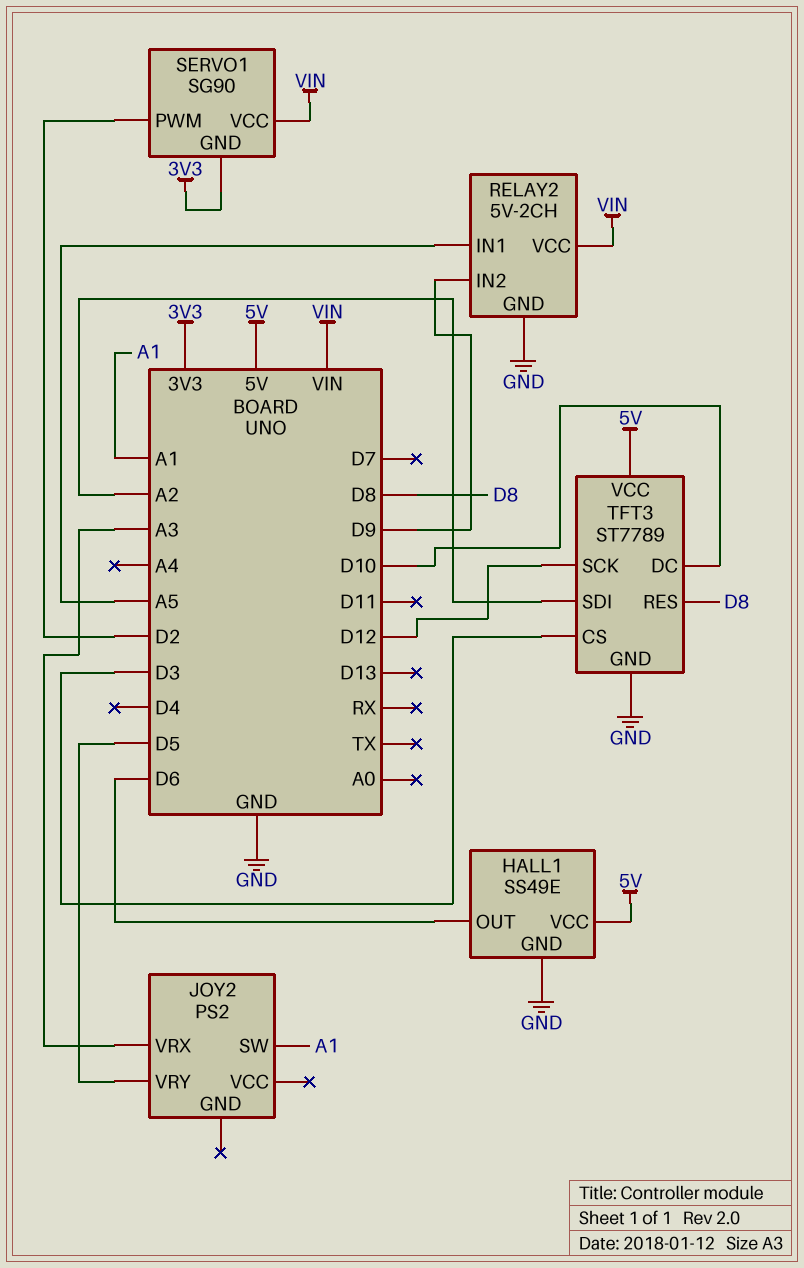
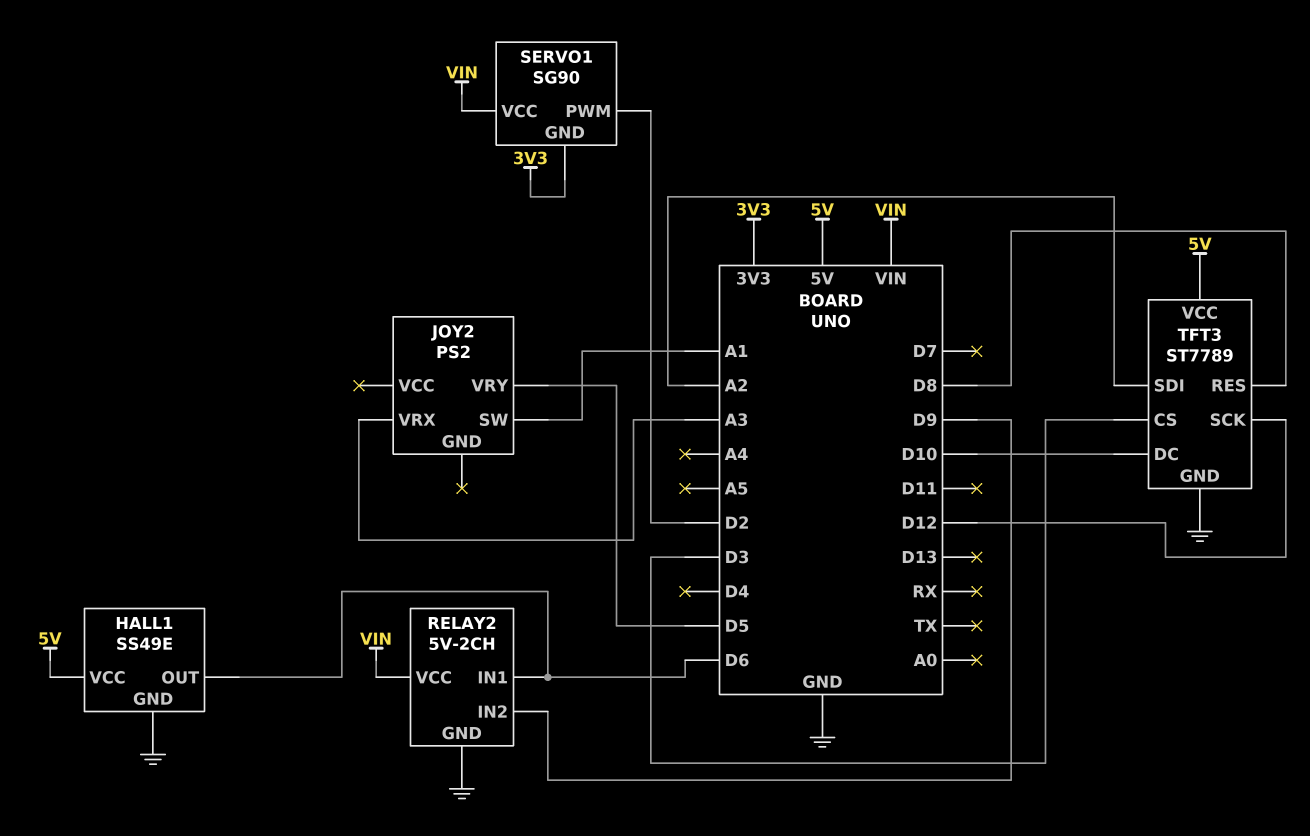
RELAY2 pin IN1: A5 -> D6

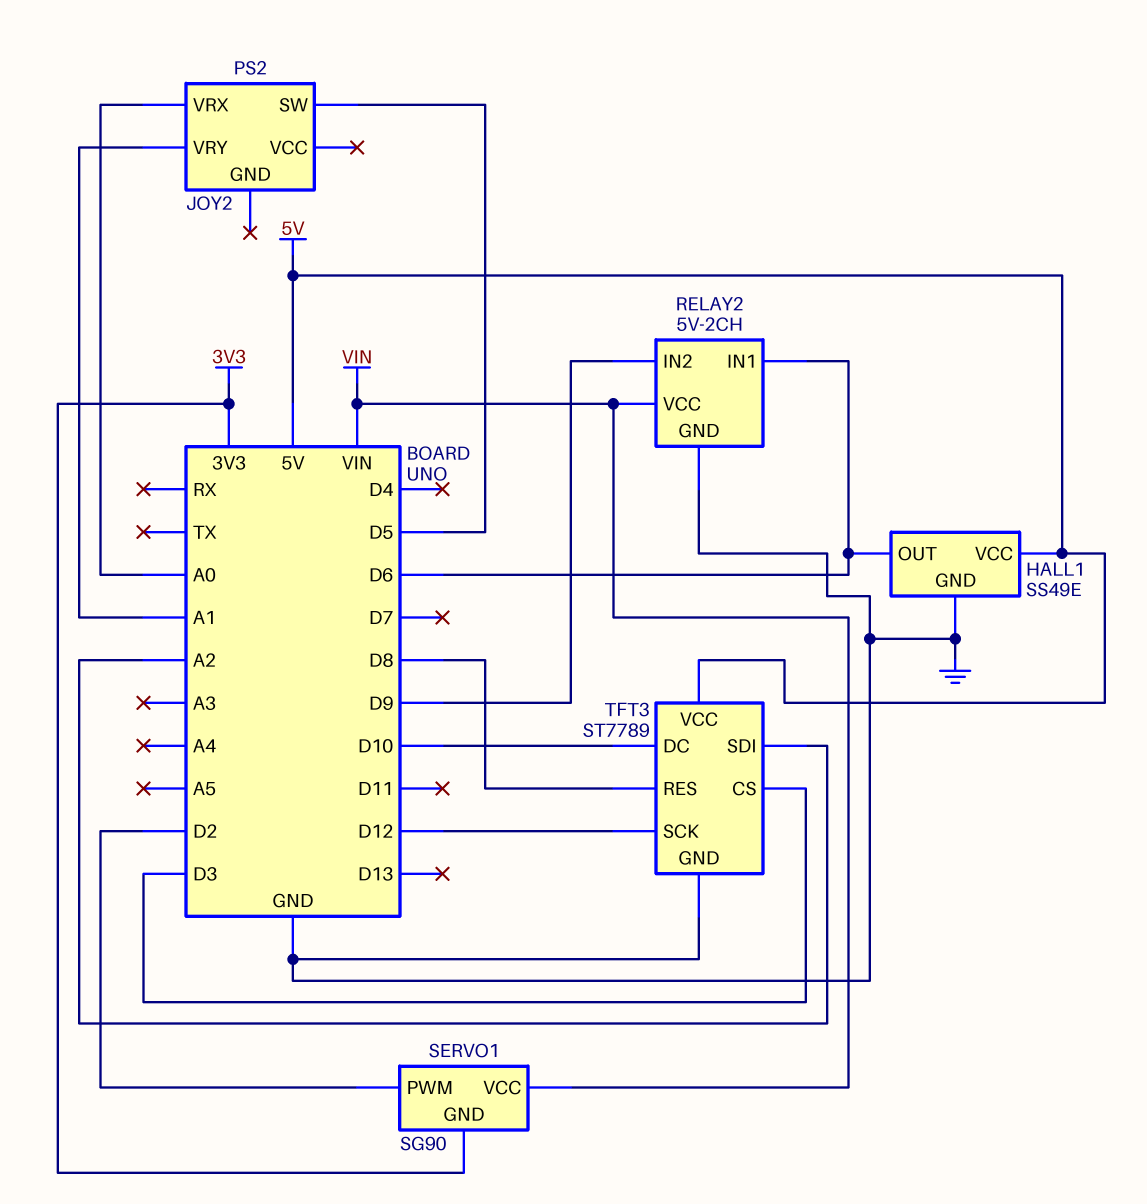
JOY2 pin SW: A1 -> D5
JOY2 pin VRX: A3 -> A0
JOY2 pin VRY: D5 -> A1

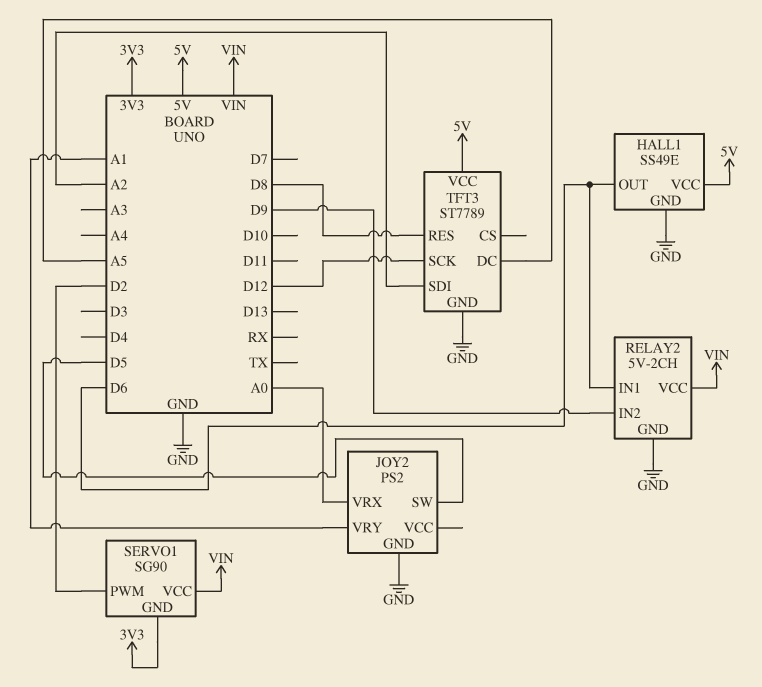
JOY2 pin GND: none -> GND
TFT3 pin CS: D3 -> none
TFT3 pin DC: D10 -> A5

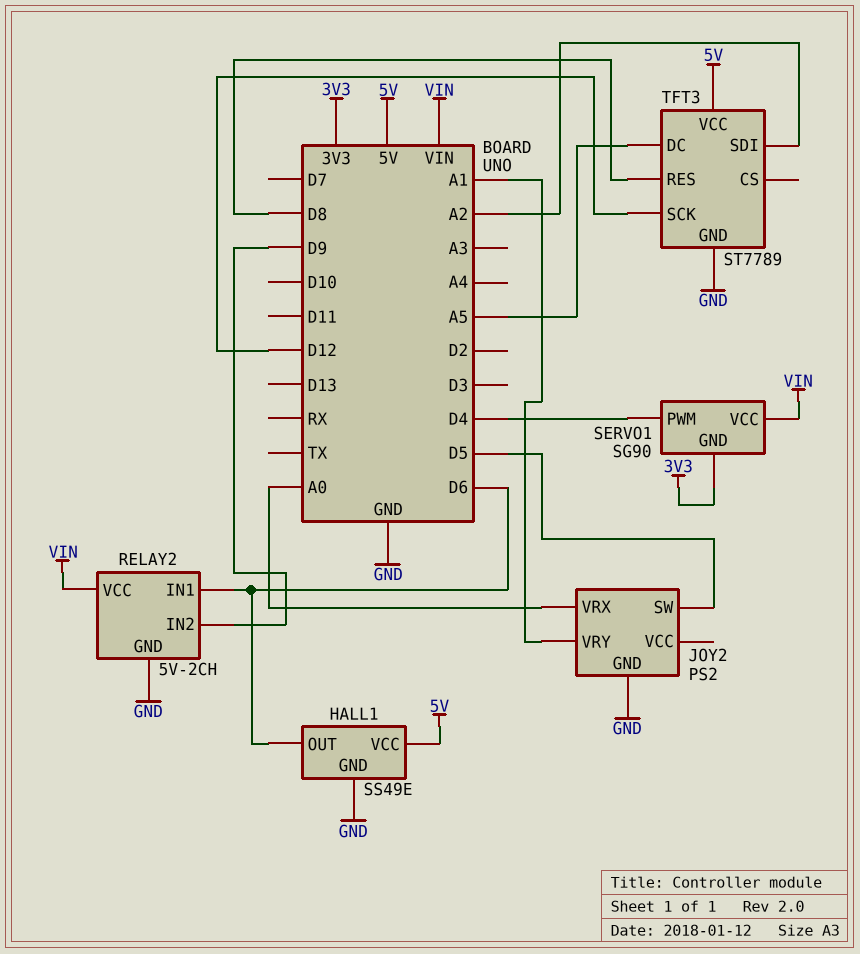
SERVO1 pin PWM: D2 -> D4

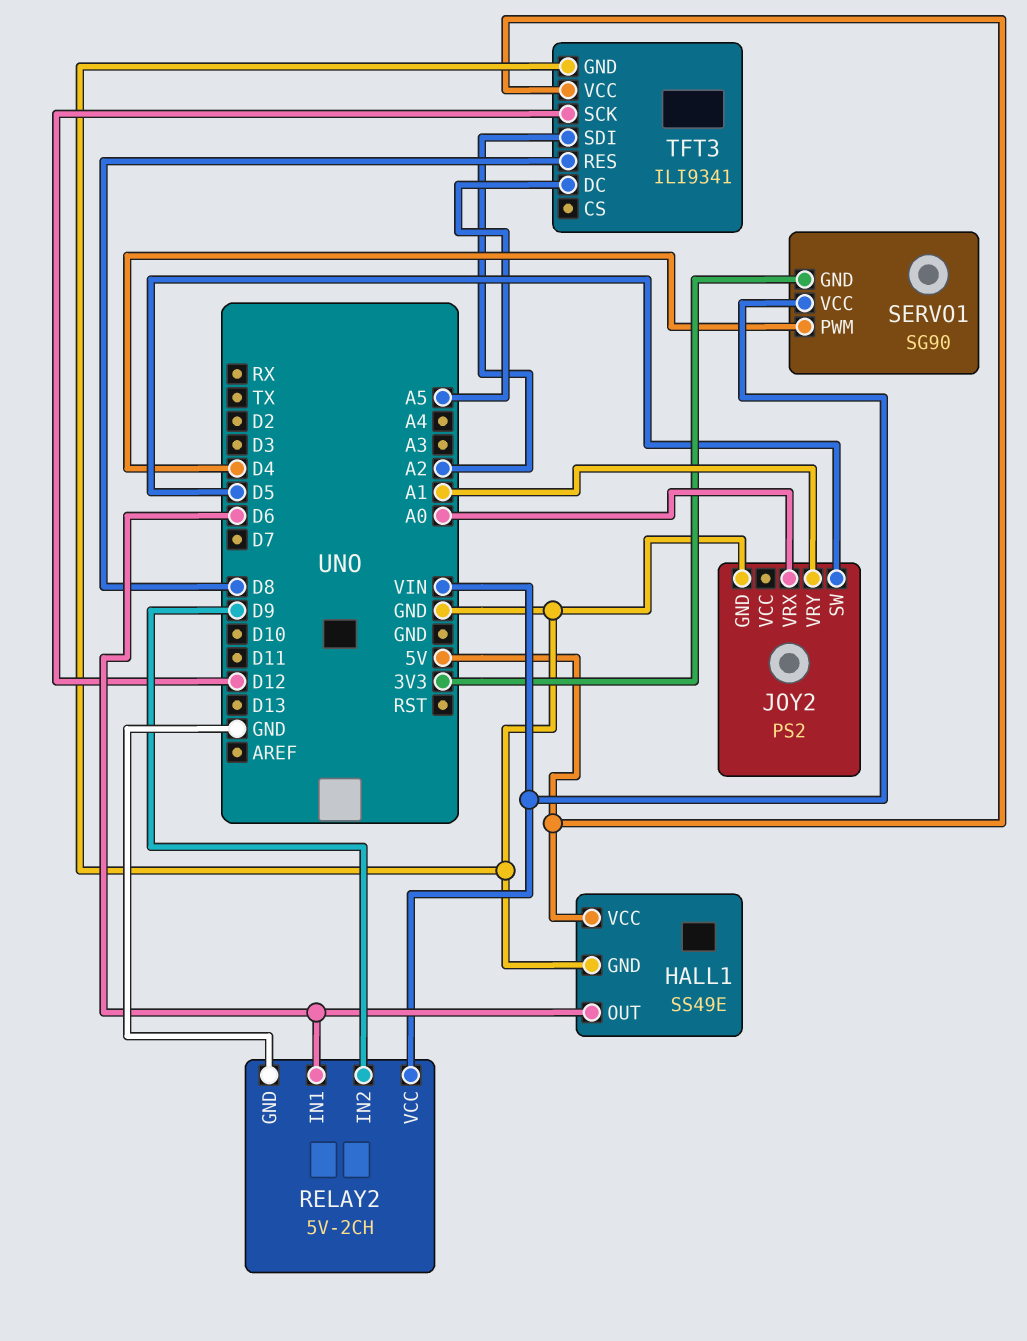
TFT3: ST7789 -> ILI9341

